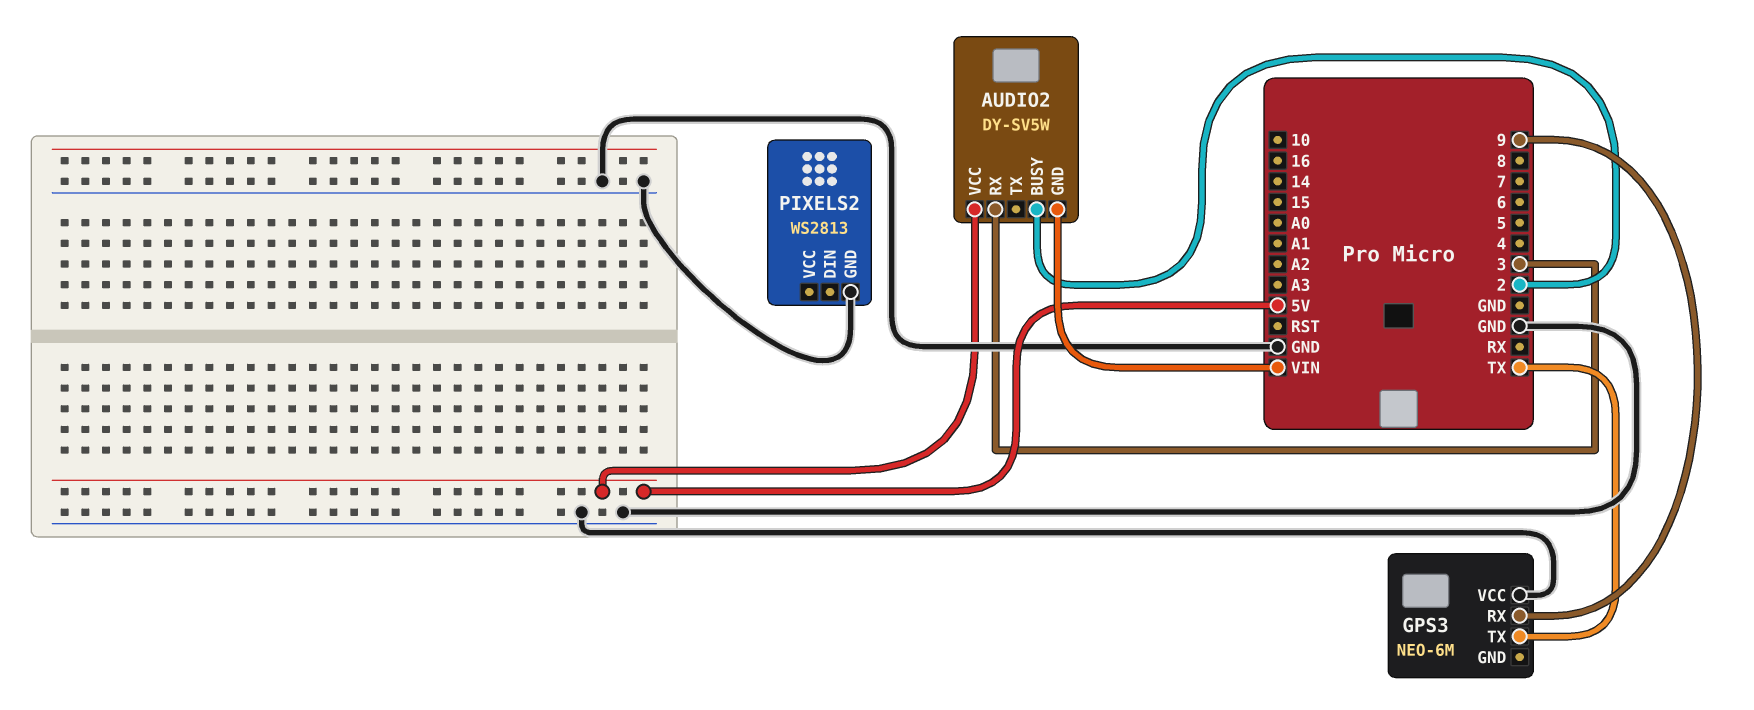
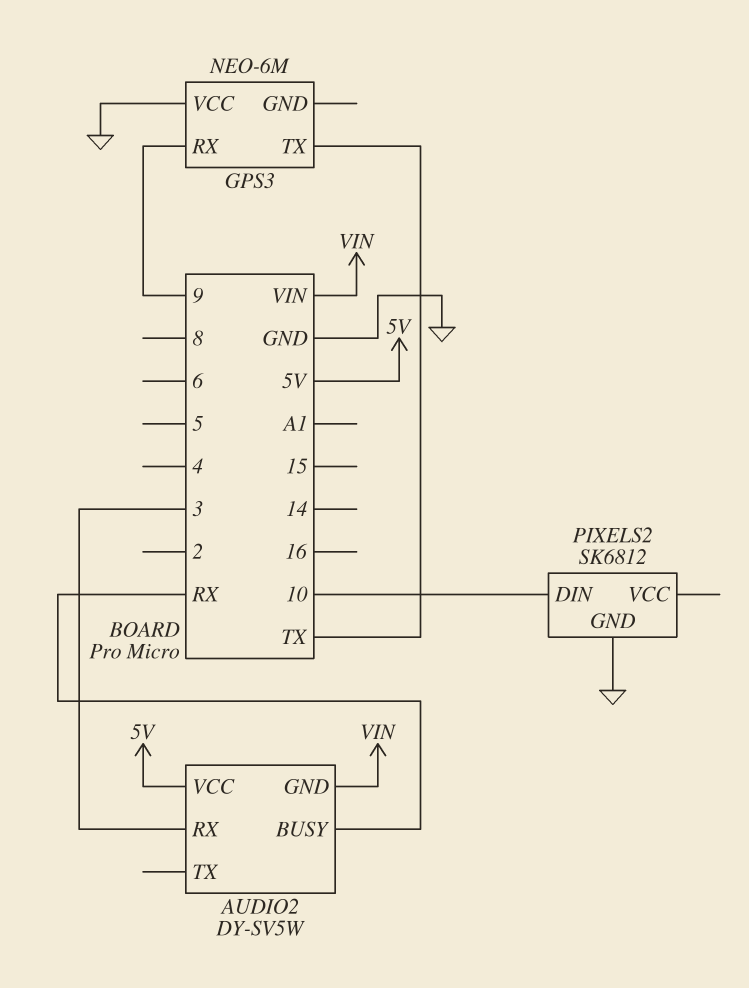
AUDIO2 pin BUSY: 2 -> RX
PIXELS2: WS2813 -> SK6812
PIXELS2 pin DIN: none -> 10

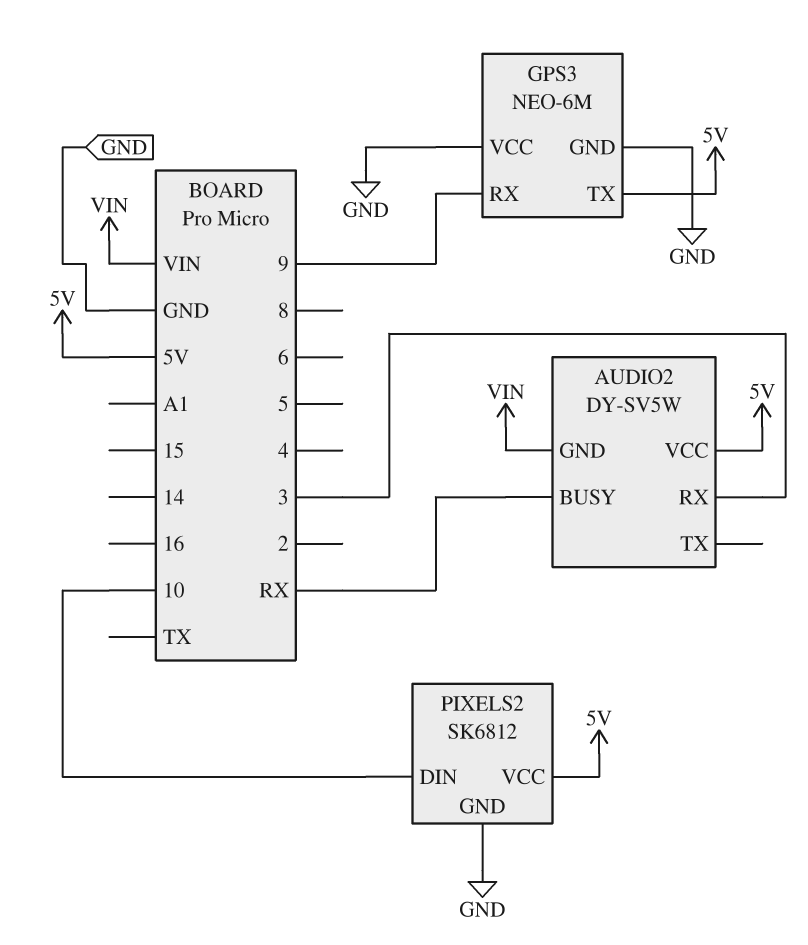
GPS3 pin GND: none -> GND
GPS3 pin TX: TX -> 5V
PIXELS2 pin VCC: none -> 5V

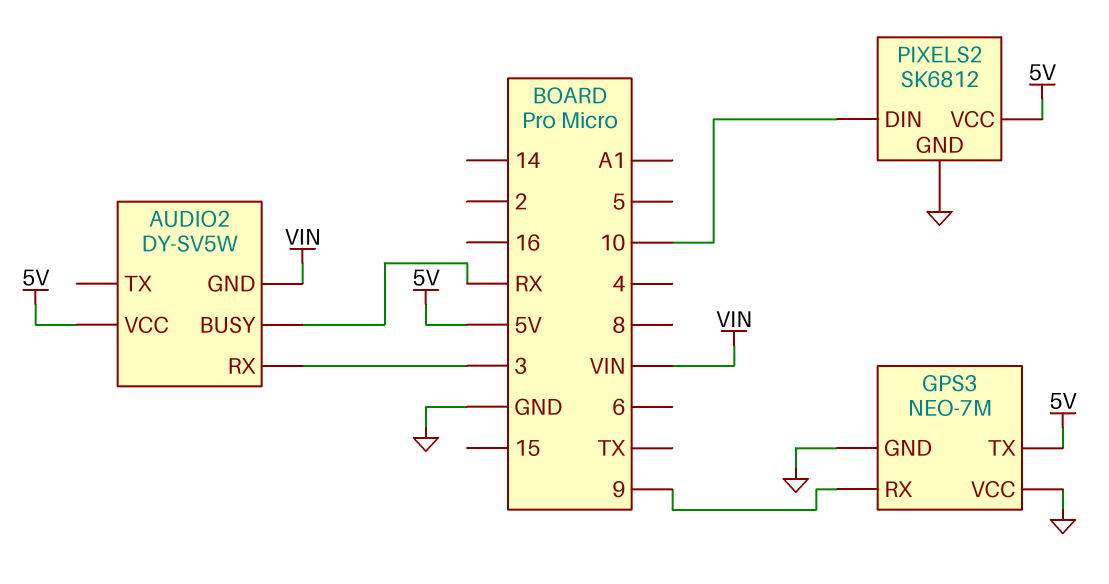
GPS3: NEO-6M -> NEO-7M

